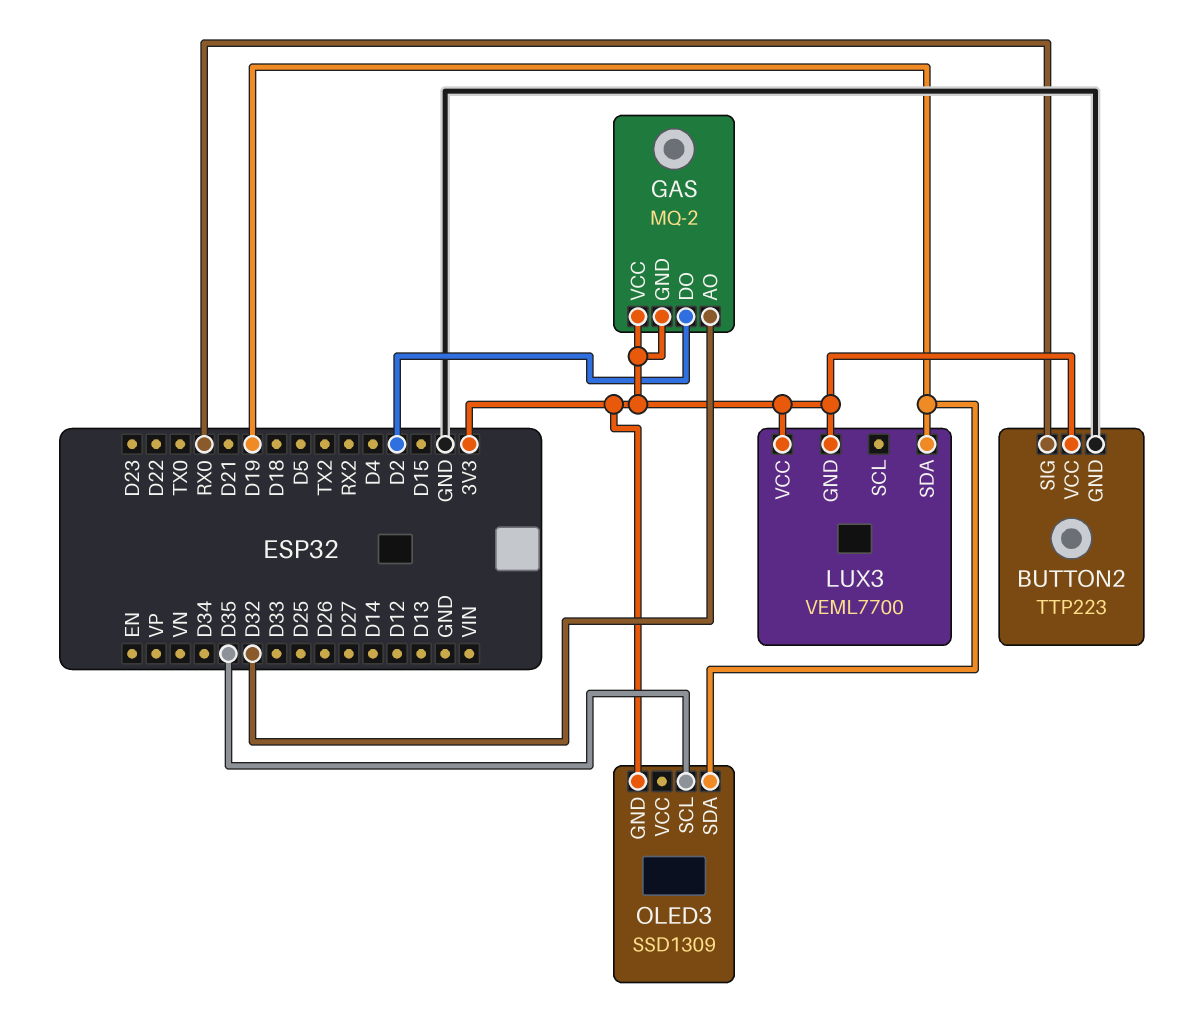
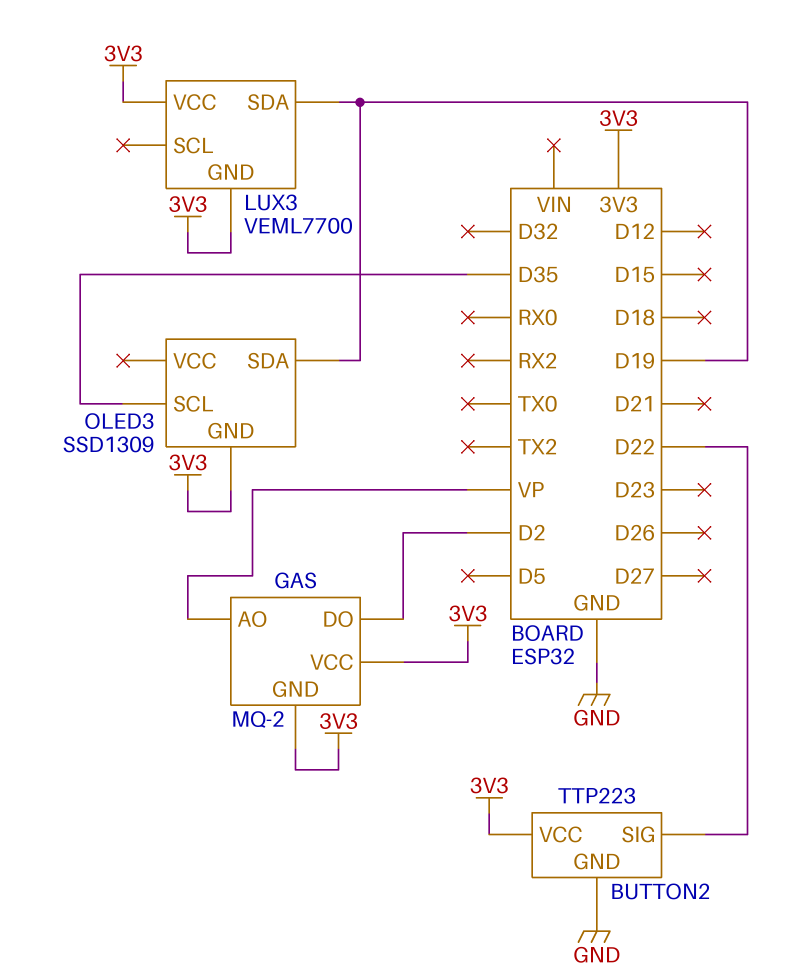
BUTTON2 pin SIG: RX0 -> D22
GAS pin AO: D32 -> VP

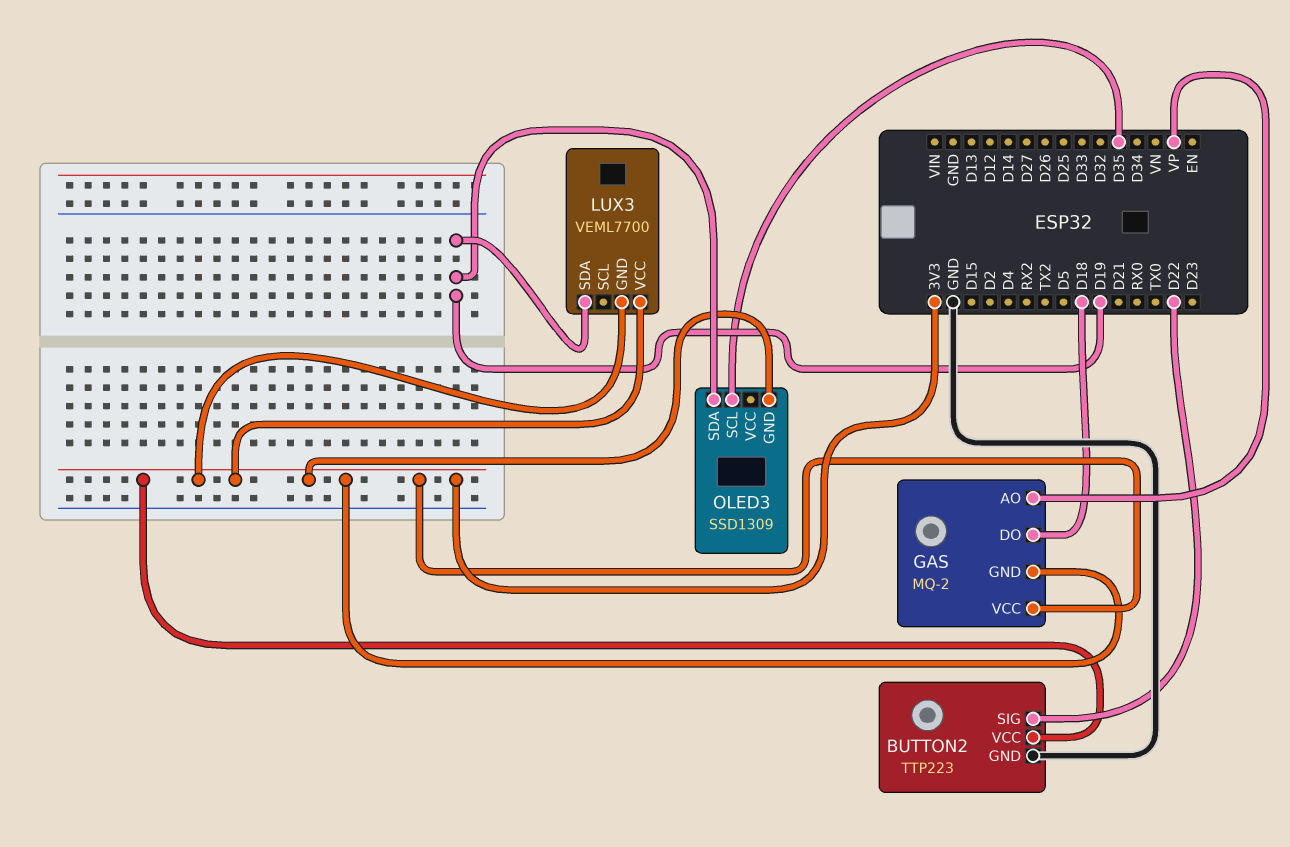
GAS pin DO: D2 -> D18

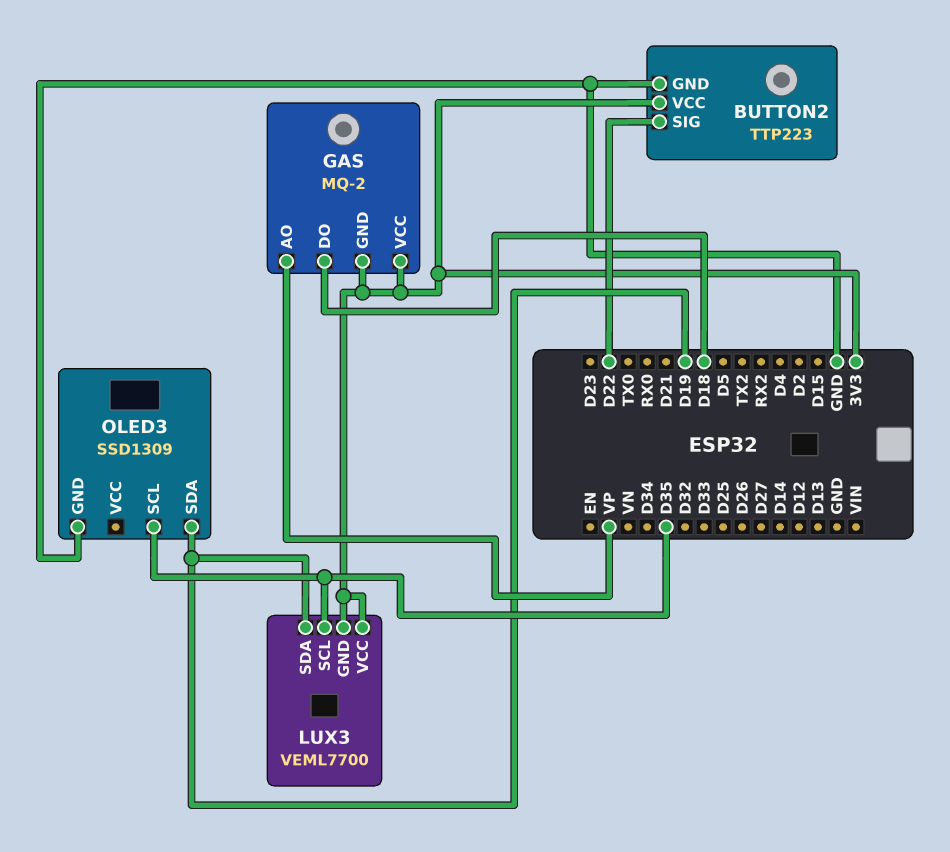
LUX3 pin SCL: none -> D35
OLED3 pin GND: 3V3 -> GND

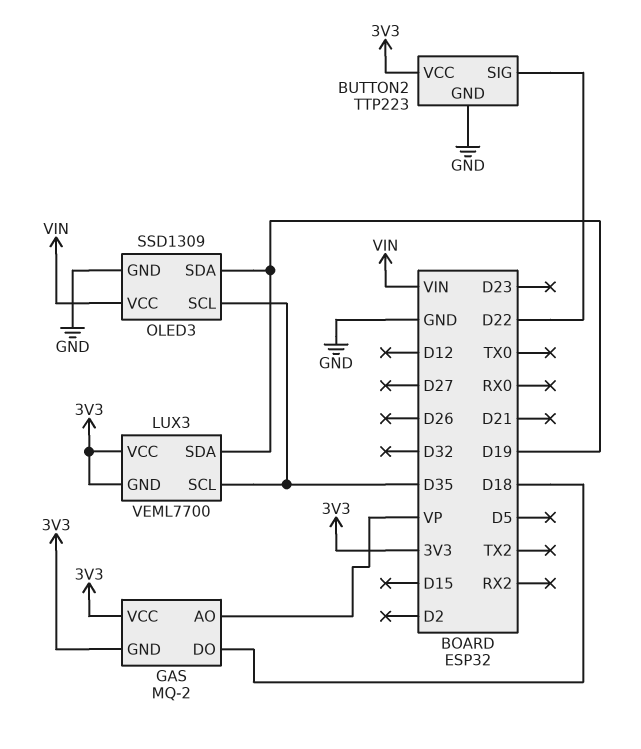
OLED3 pin VCC: none -> VIN

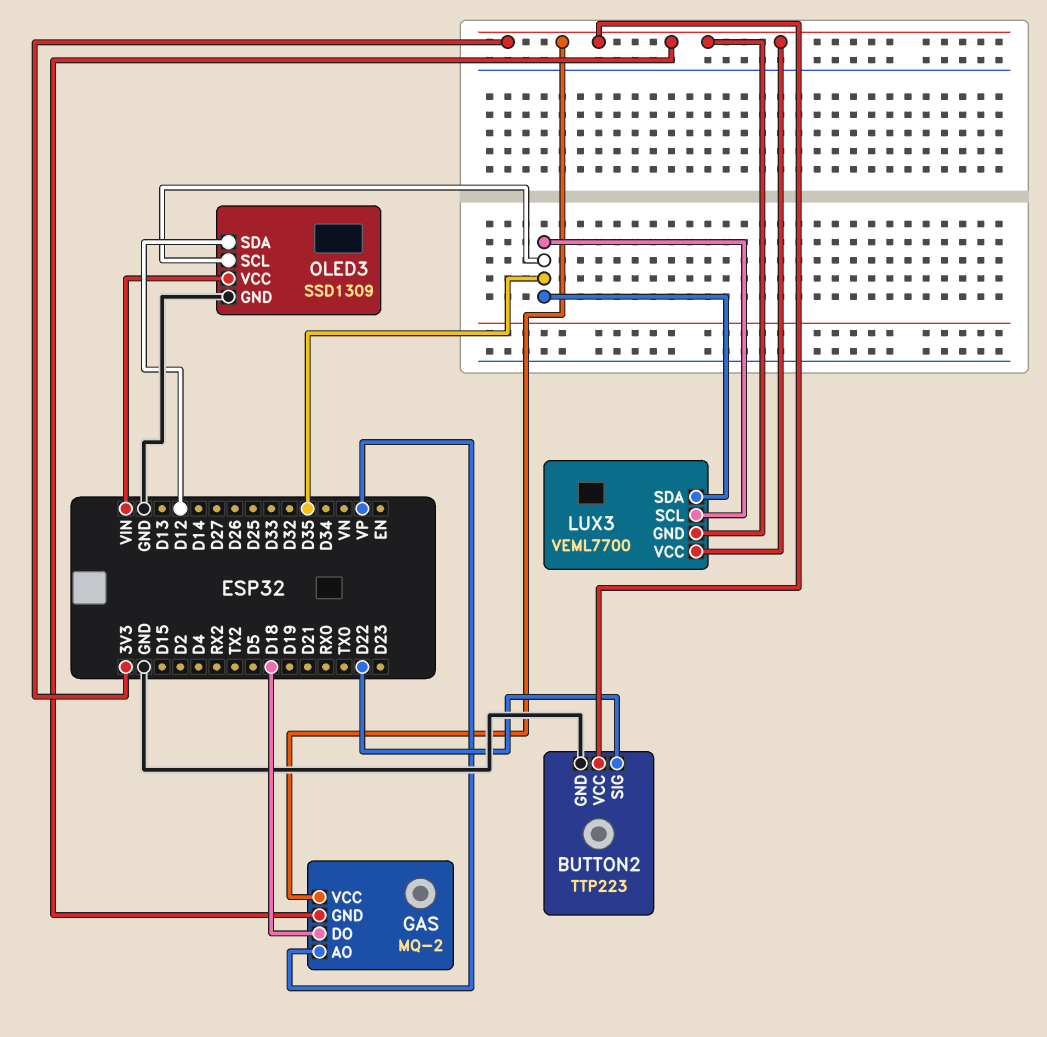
LUX3 pin SDA: D19 -> D35
OLED3 pin SDA: D19 -> D12

